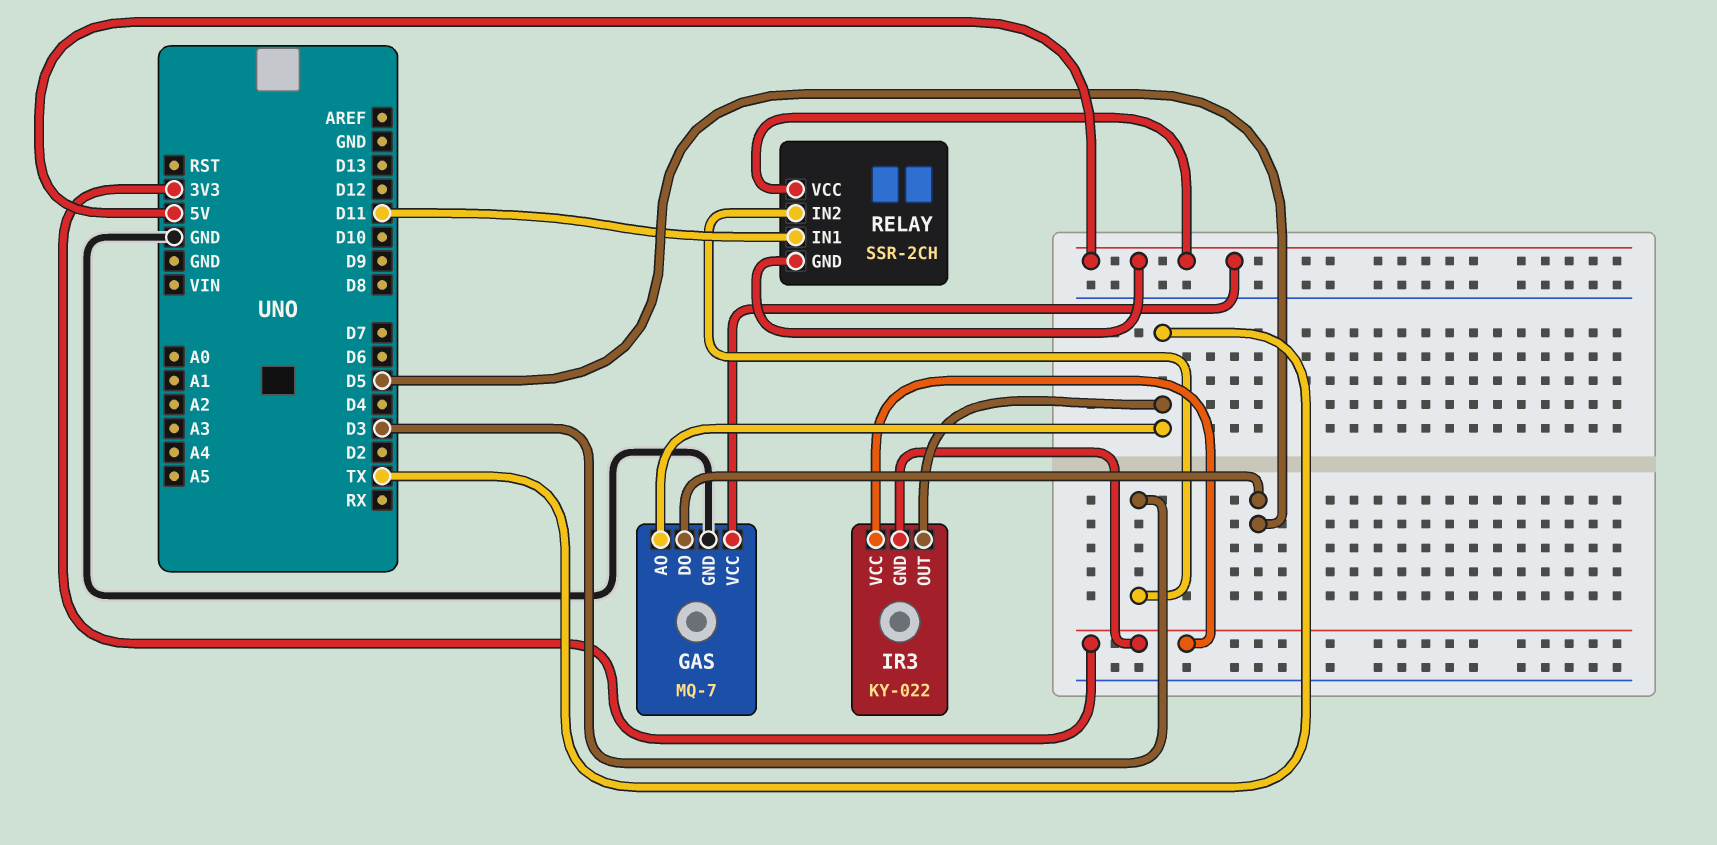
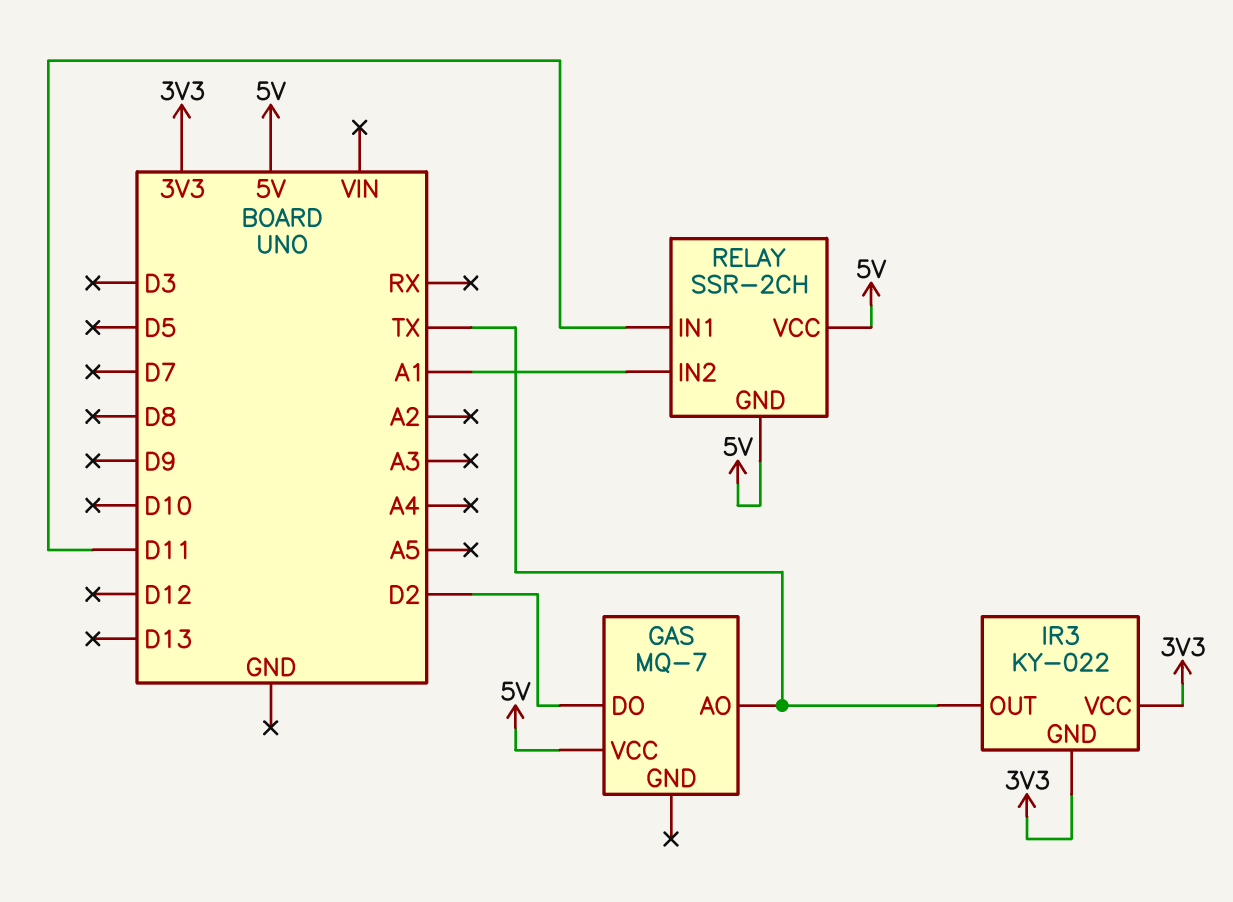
GAS pin DO: D5 -> D2
GAS pin GND: GND -> none
RELAY pin IN2: D3 -> A1

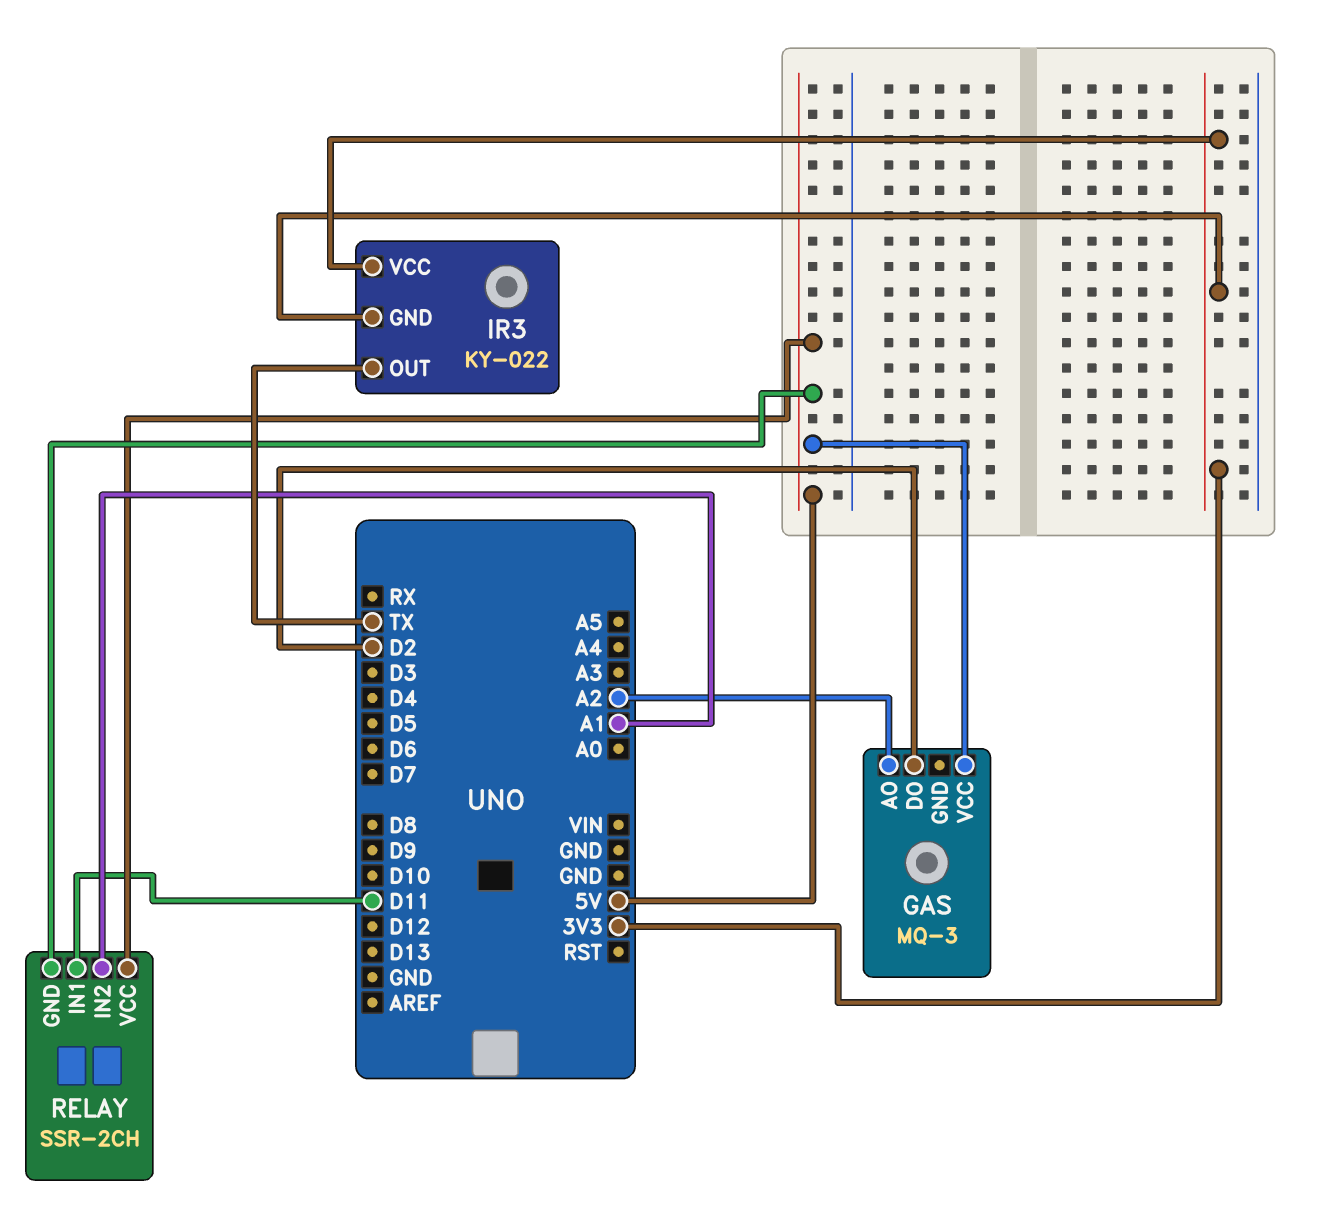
GAS: MQ-7 -> MQ-3
GAS pin AO: TX -> A2

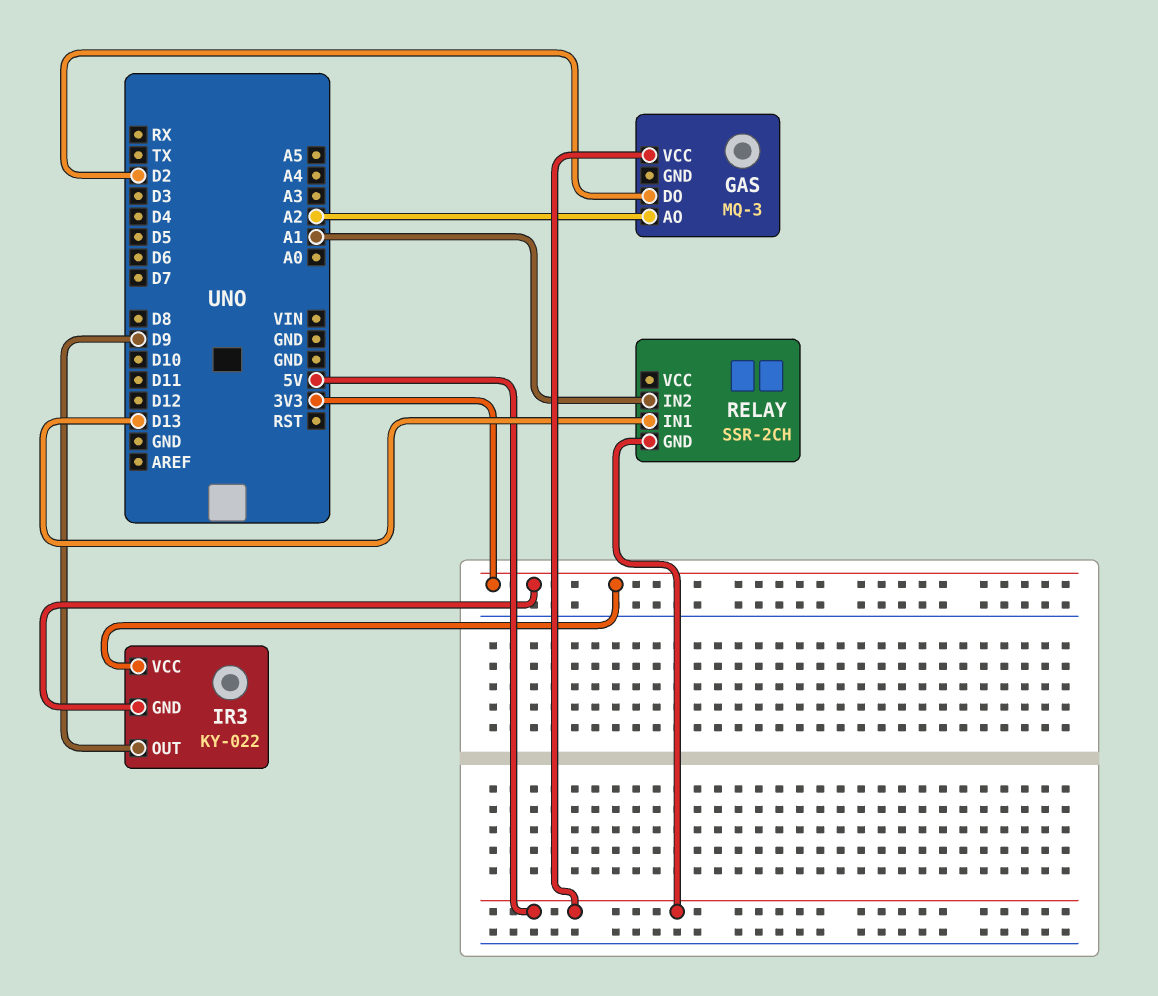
IR3 pin OUT: TX -> D9
RELAY pin IN1: D11 -> D13
RELAY pin VCC: 5V -> none

